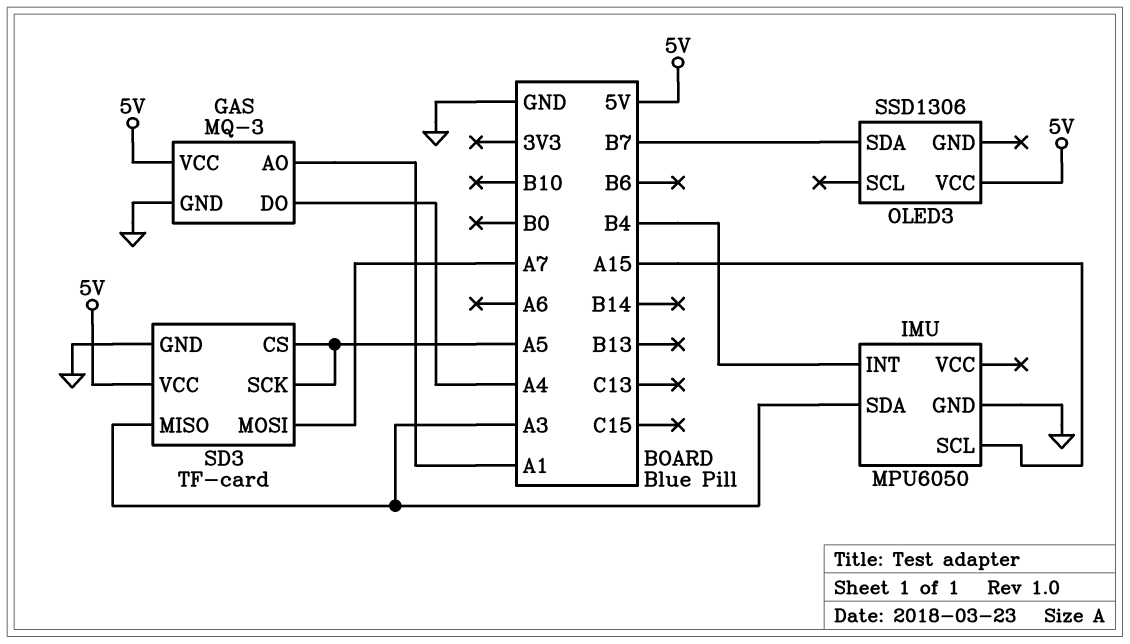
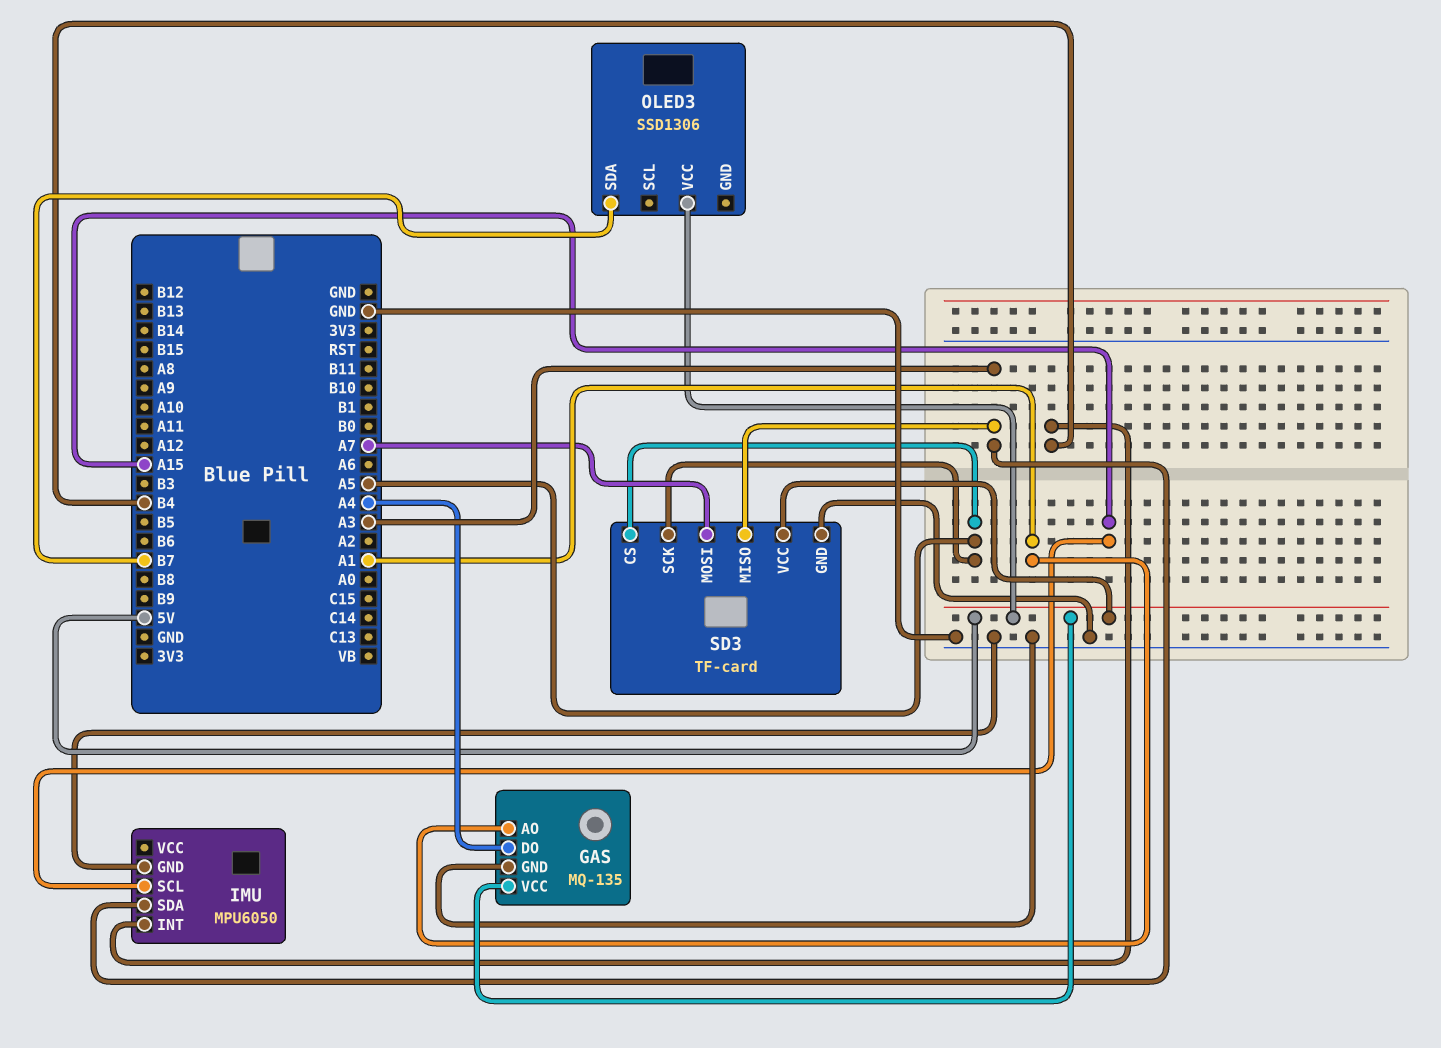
GAS: MQ-3 -> MQ-135

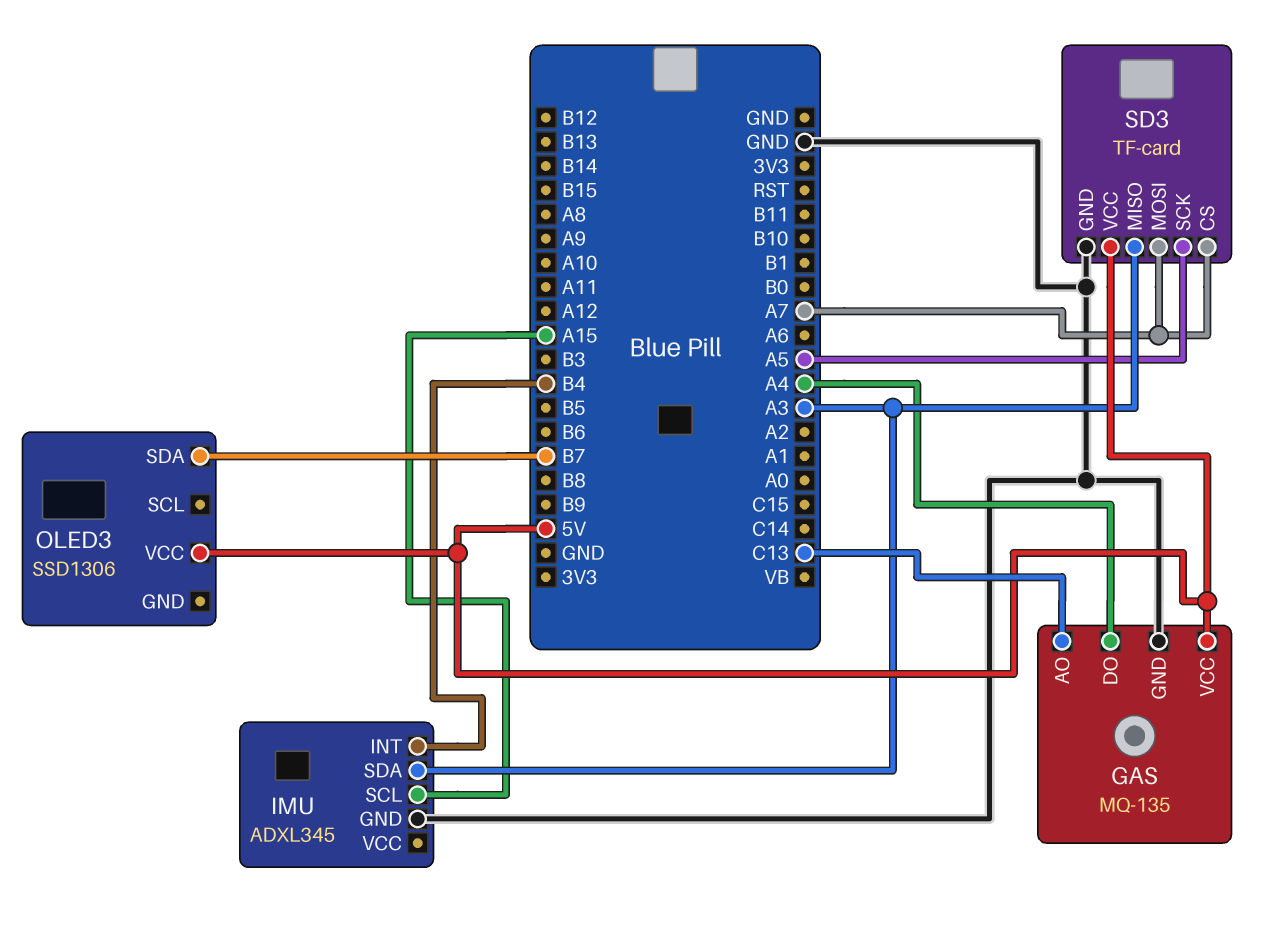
GAS pin AO: A1 -> C13
IMU: MPU6050 -> ADXL345
SD3 pin CS: A5 -> A7

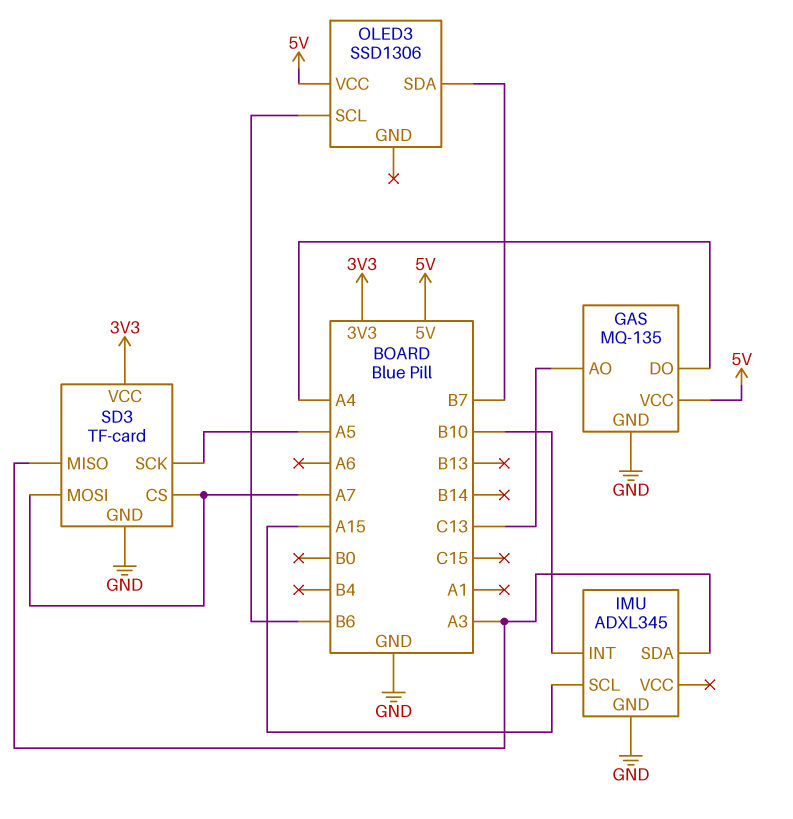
IMU pin INT: B4 -> B10
OLED3 pin SCL: none -> B6
SD3 pin VCC: 5V -> 3V3

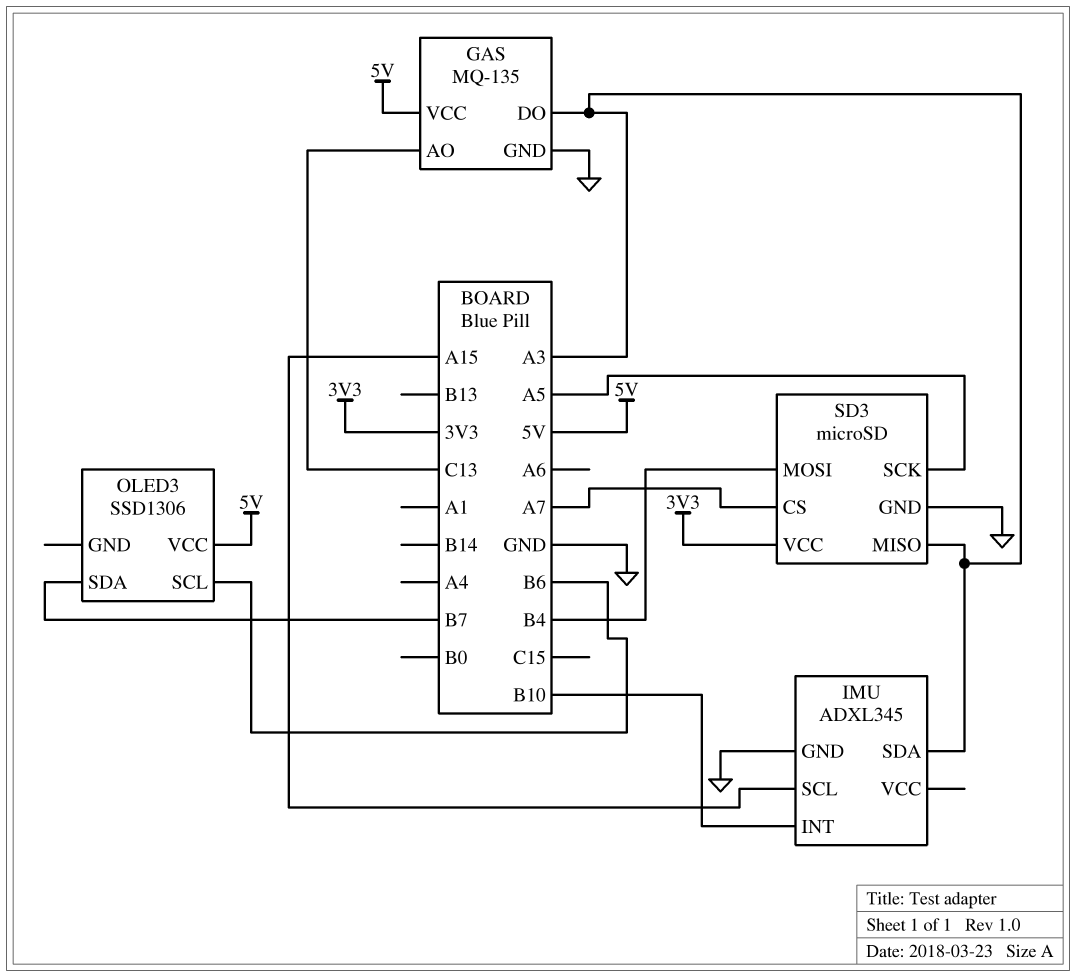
GAS pin DO: A4 -> A3
SD3: TF-card -> microSD
SD3 pin MOSI: A7 -> B4

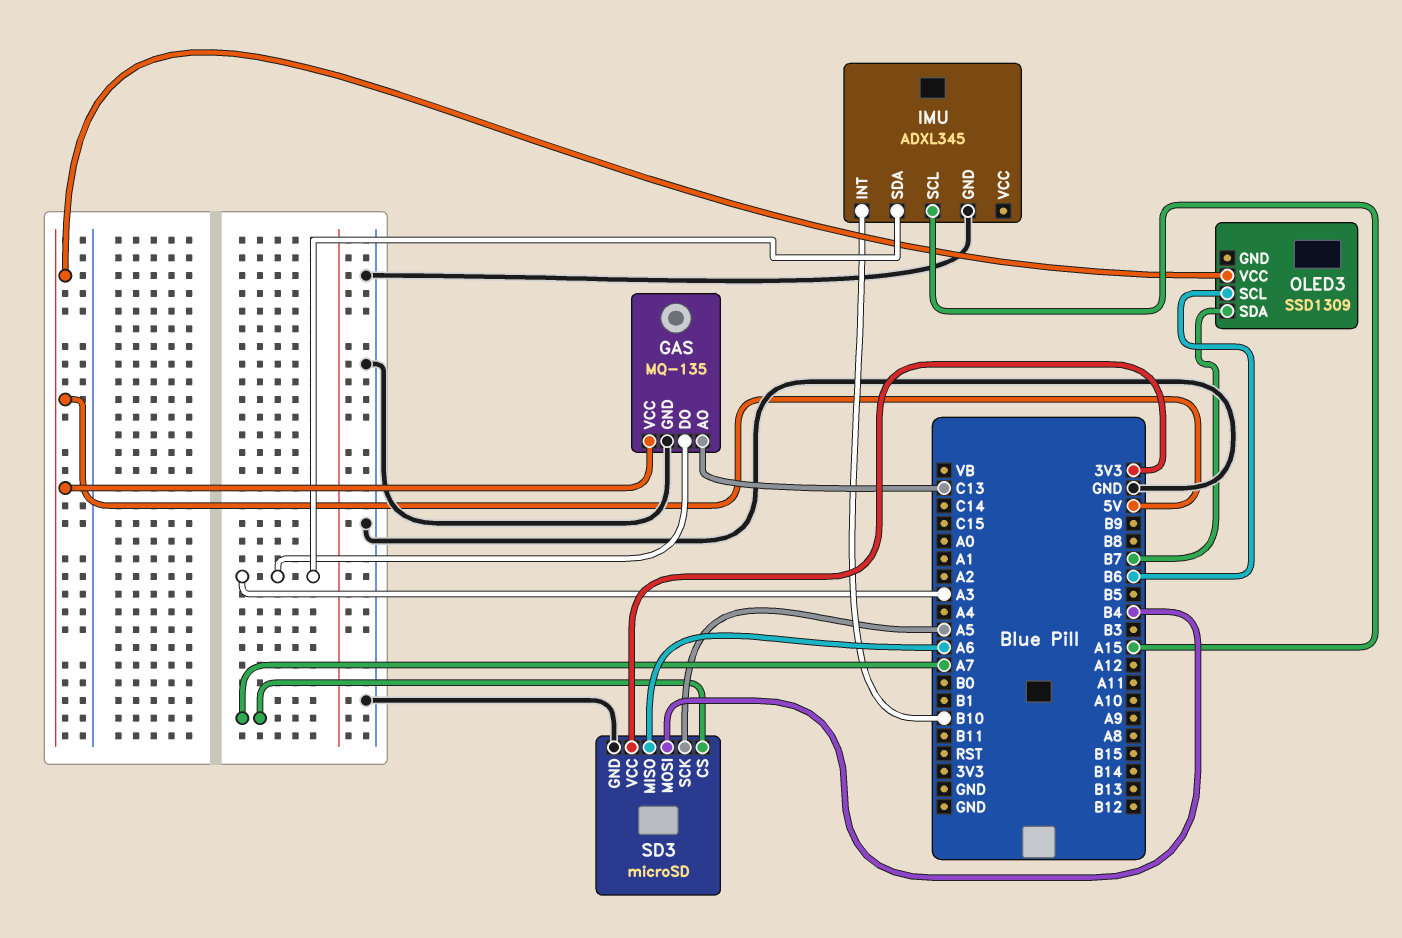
OLED3: SSD1306 -> SSD1309
SD3 pin MISO: A3 -> A6

